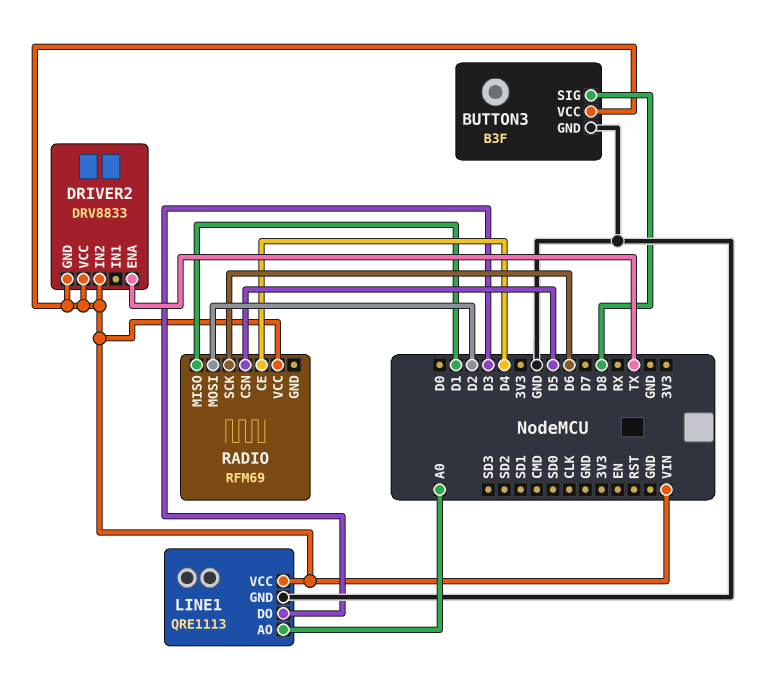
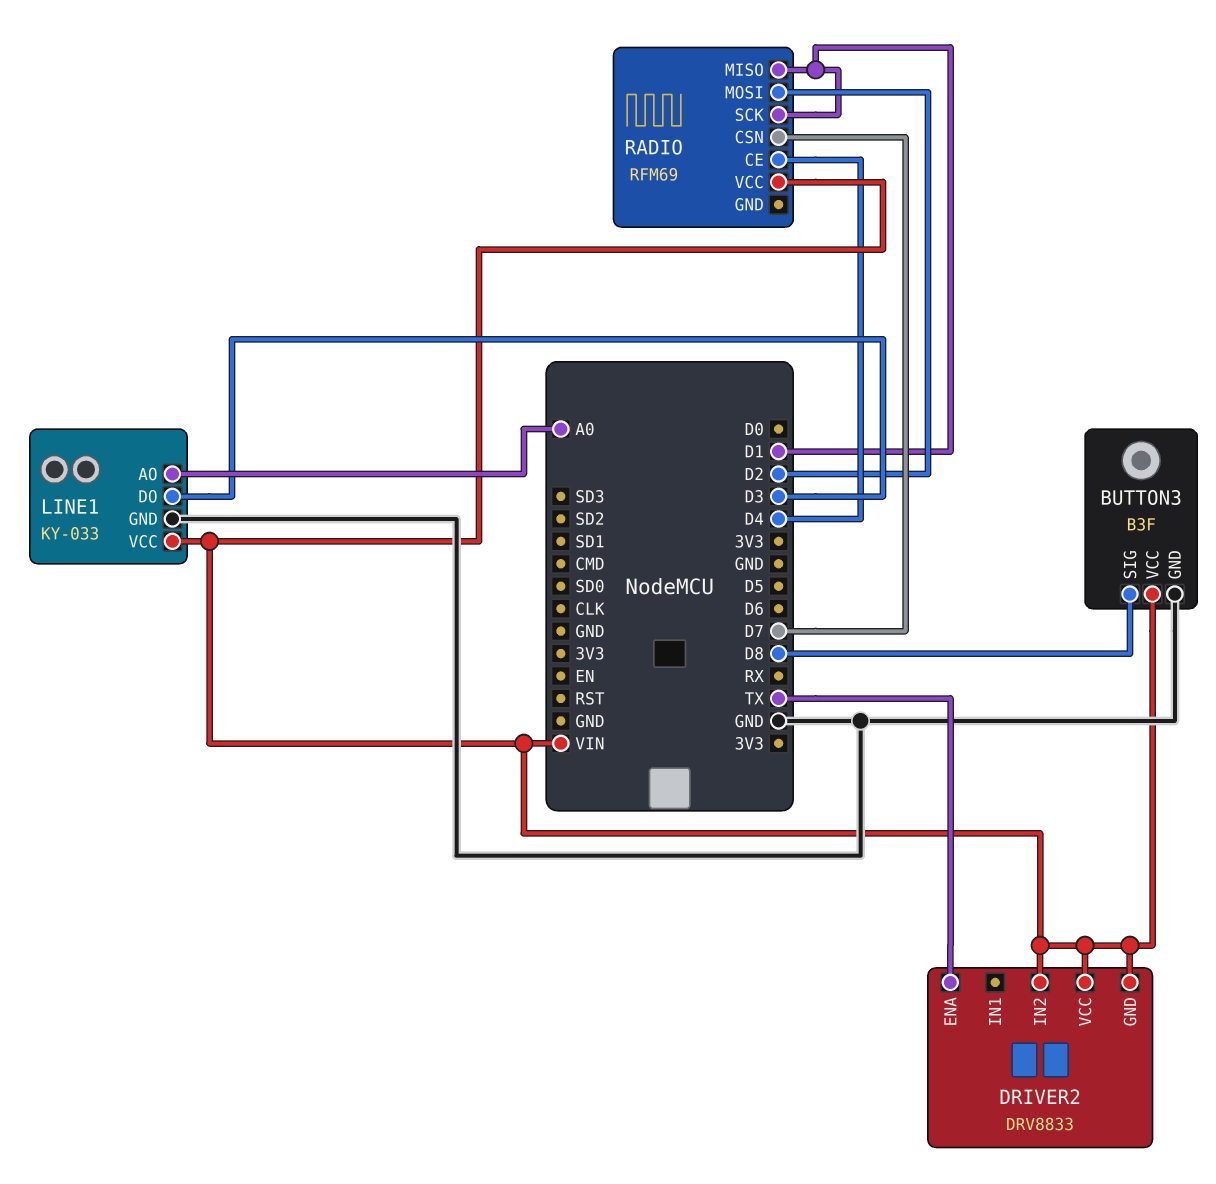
LINE1: QRE1113 -> KY-033
RADIO pin CSN: D5 -> D7
RADIO pin SCK: D6 -> D1

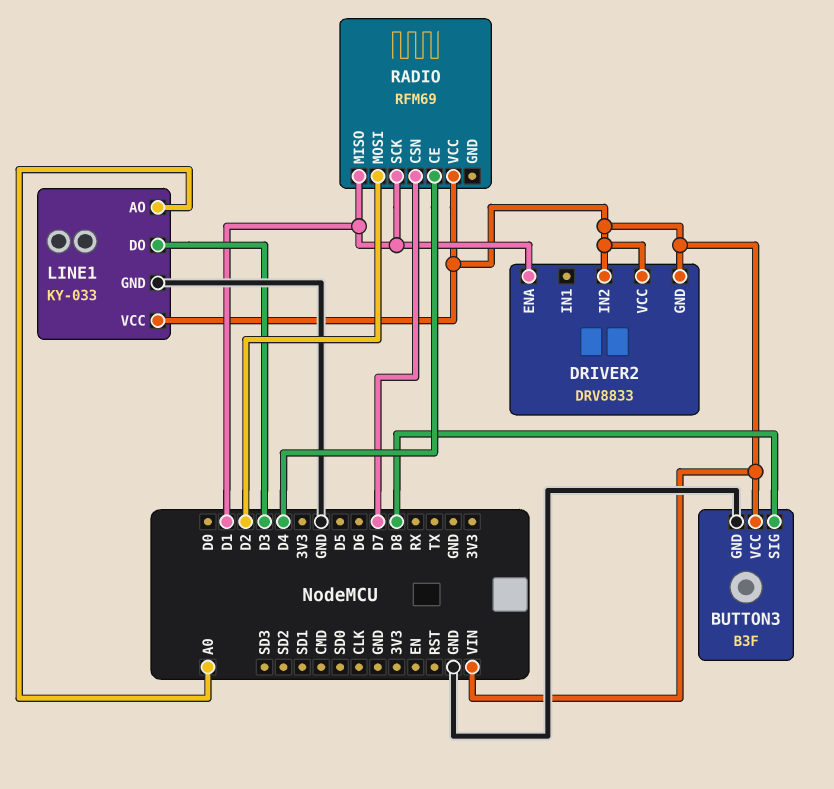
DRIVER2 pin ENA: TX -> D1

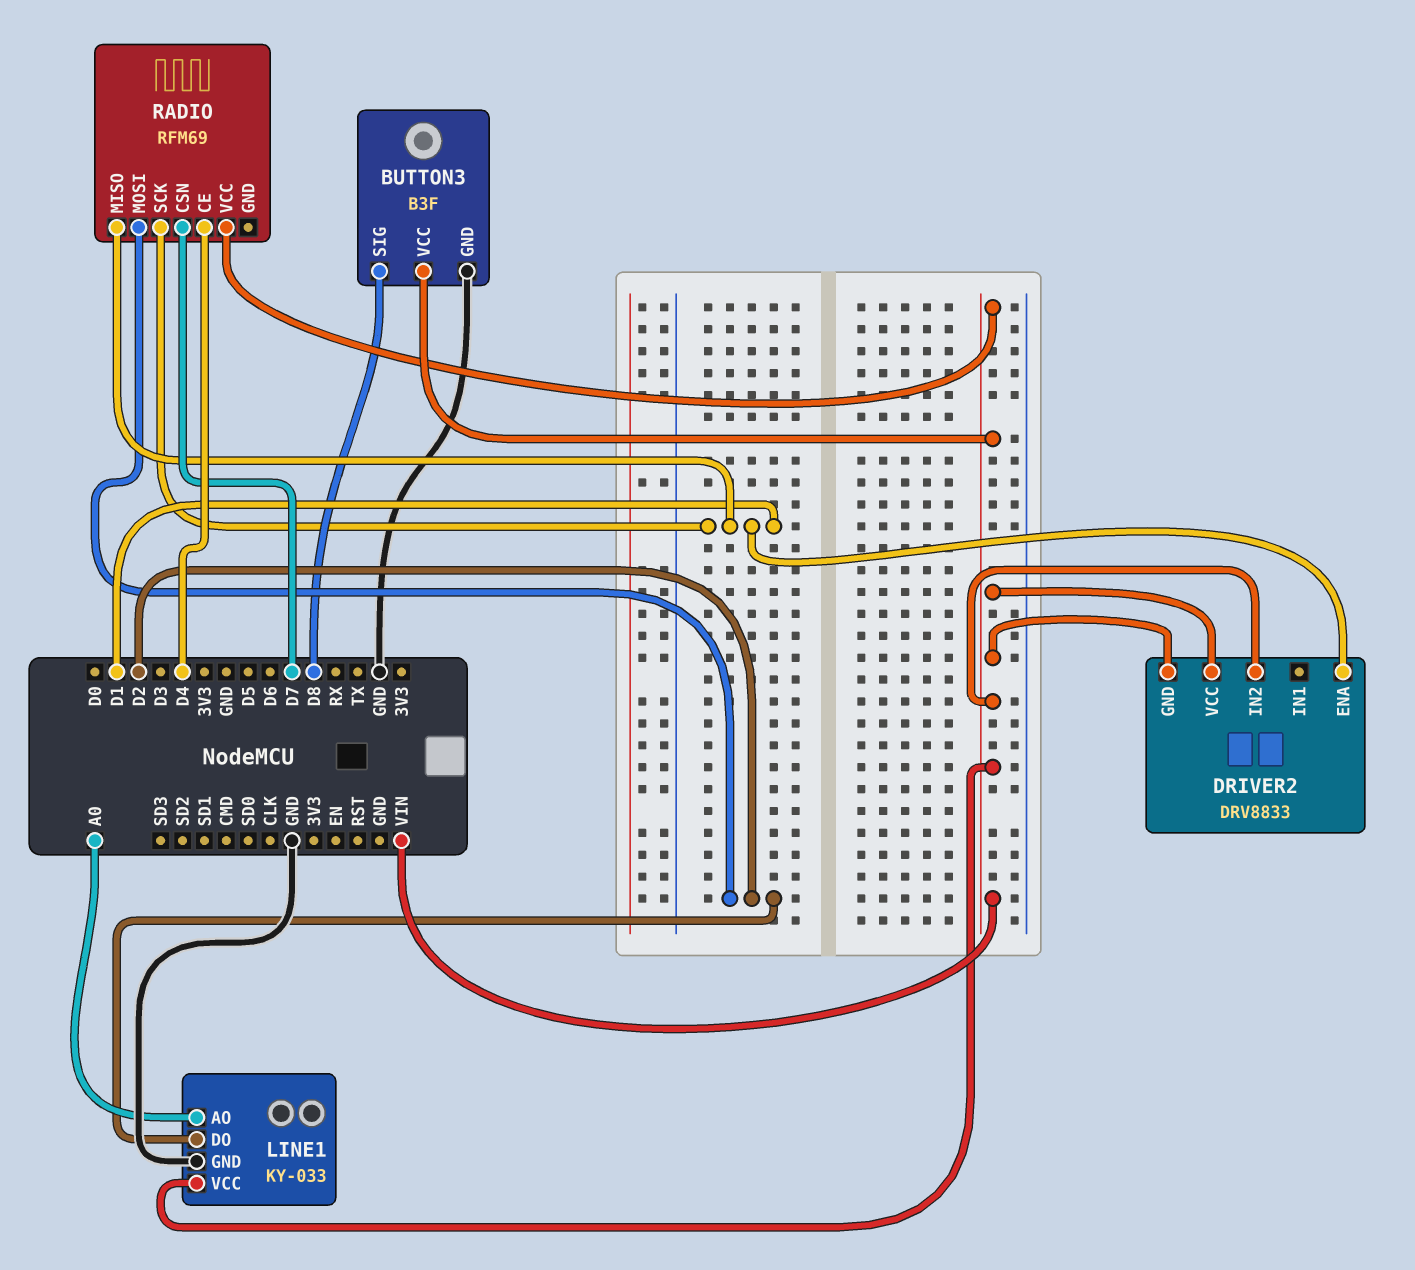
LINE1 pin DO: D3 -> D2

